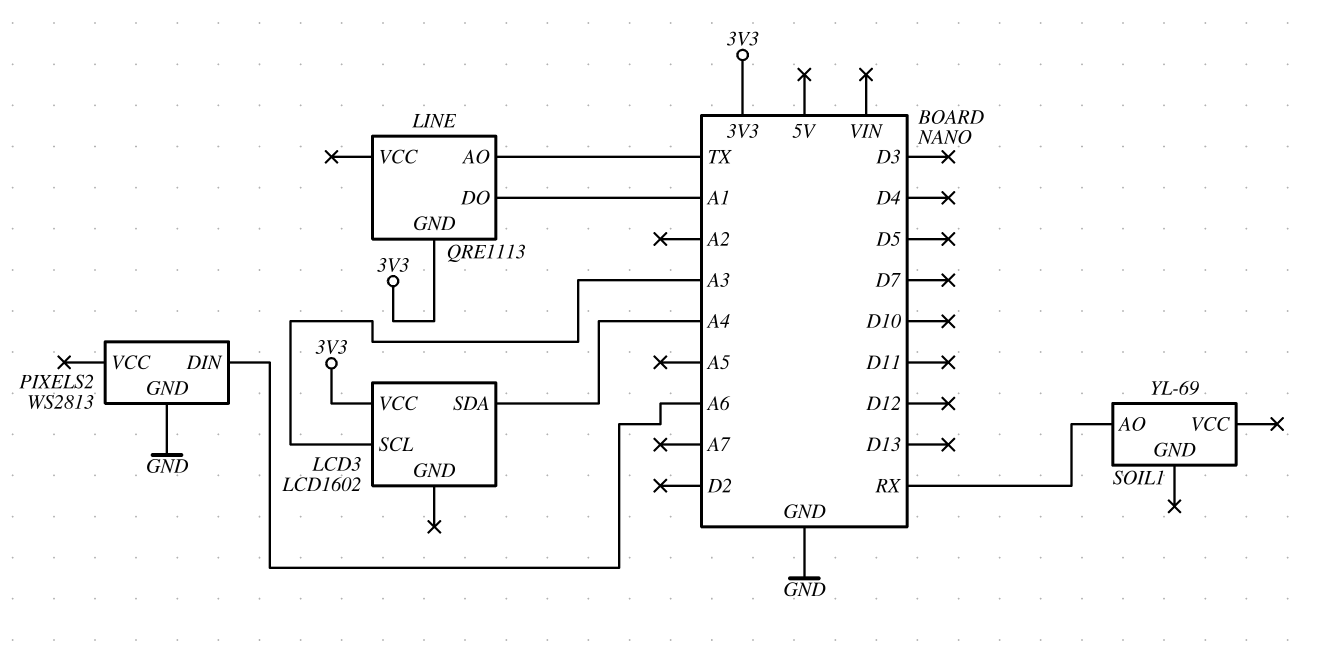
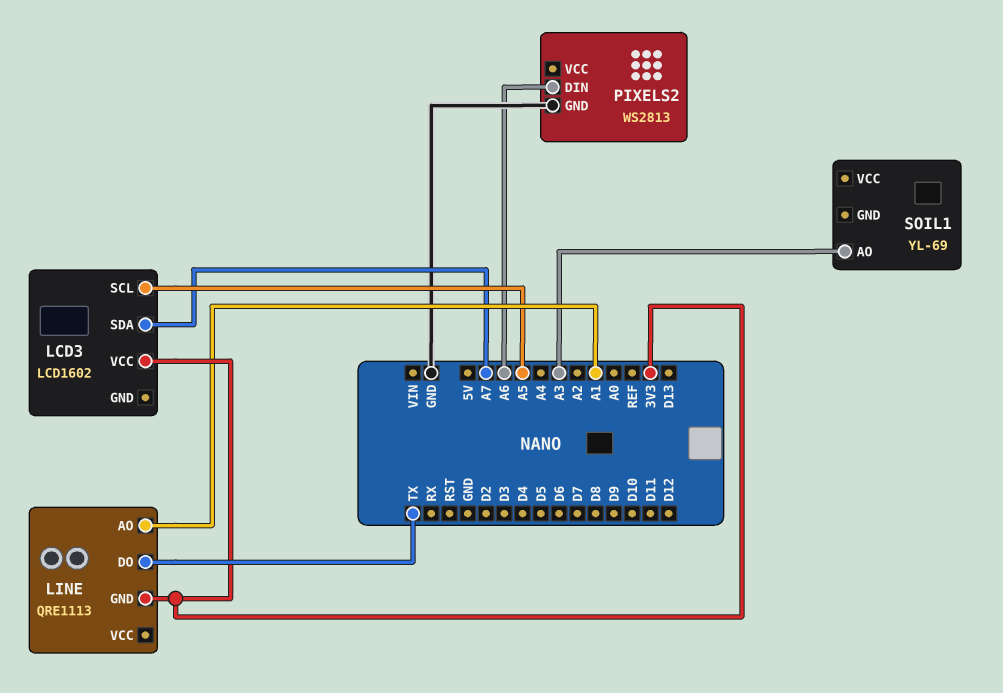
LCD3 pin SCL: A3 -> A5
LCD3 pin SDA: A4 -> A7
LINE pin AO: TX -> A1
LINE pin DO: A1 -> TX
SOIL1 pin AO: RX -> A3

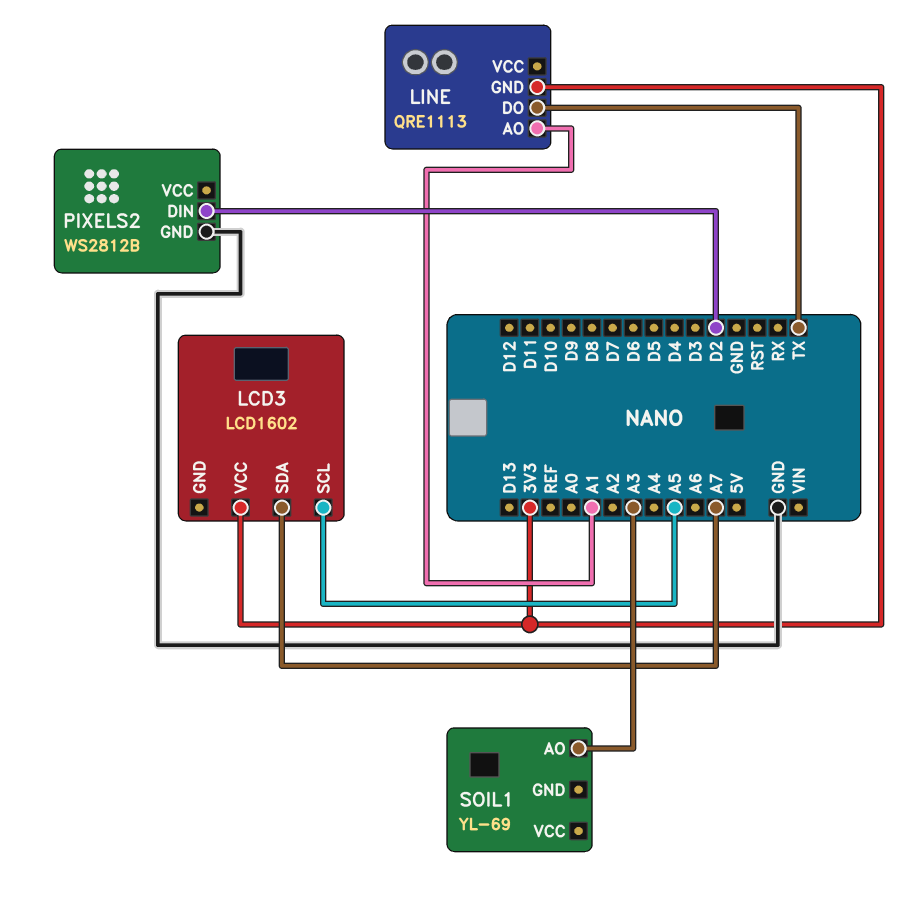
PIXELS2: WS2813 -> WS2812B
PIXELS2 pin DIN: A6 -> D2

